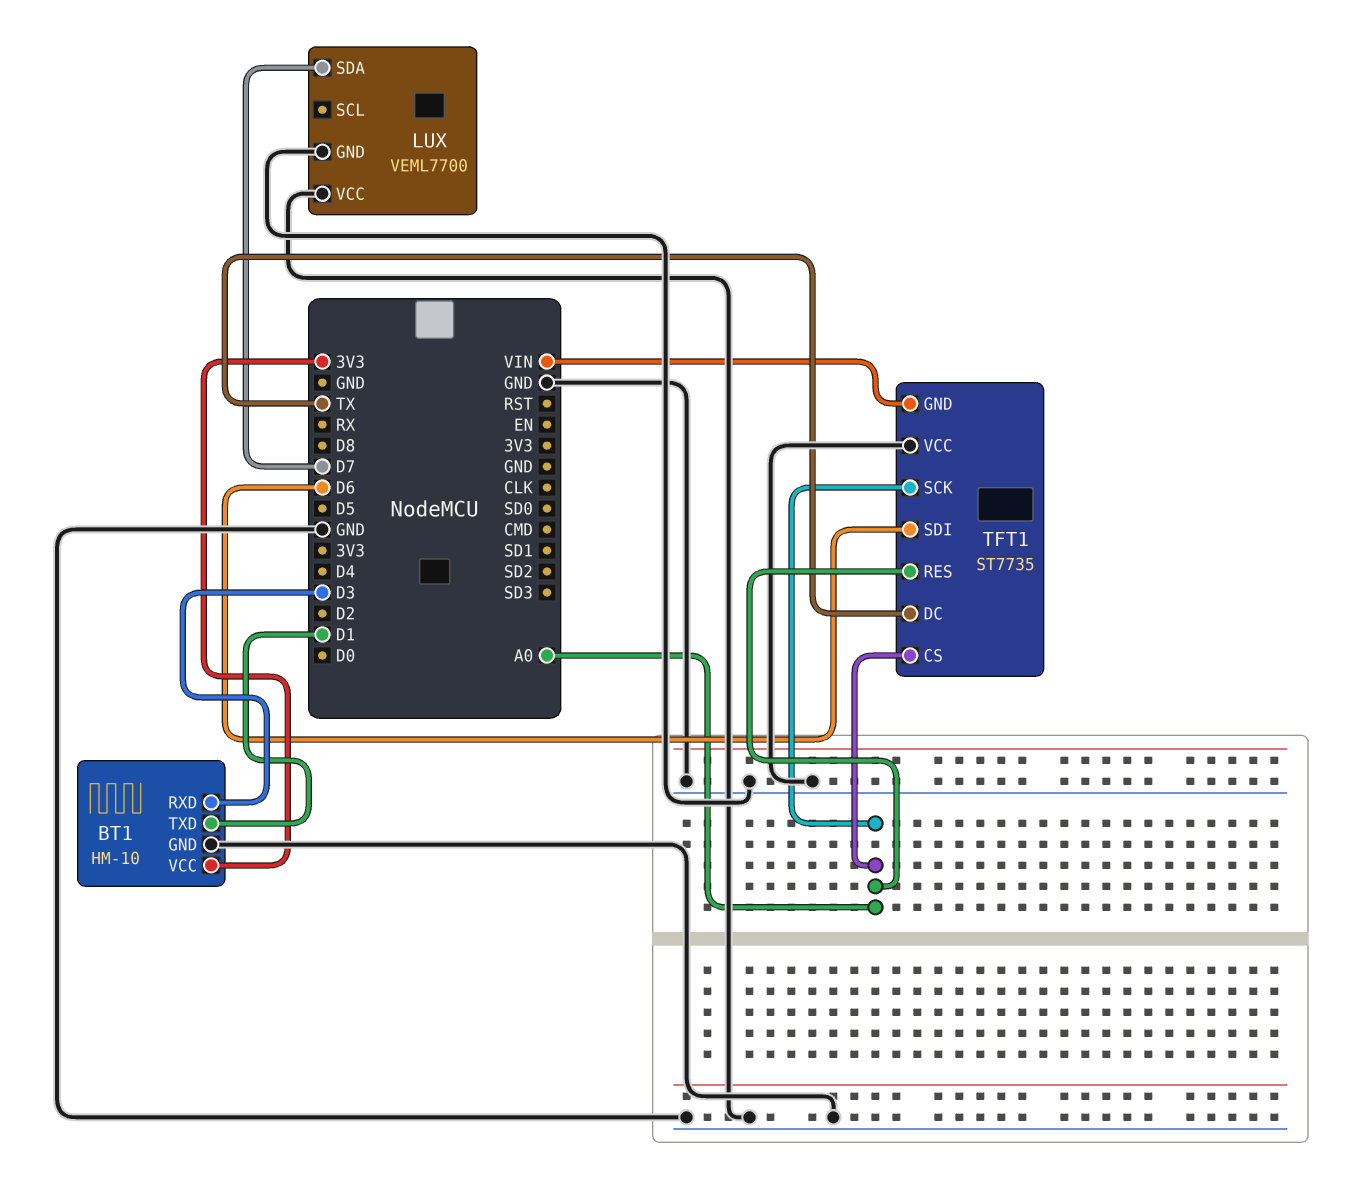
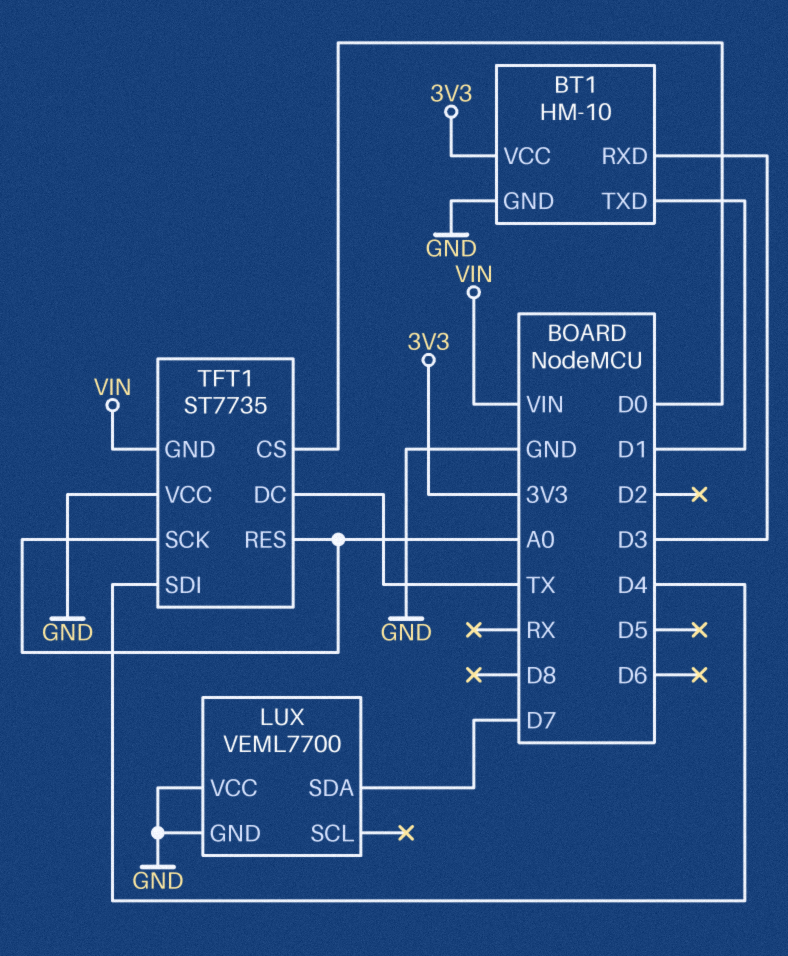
TFT1 pin CS: A0 -> D0
TFT1 pin SDI: D6 -> D4

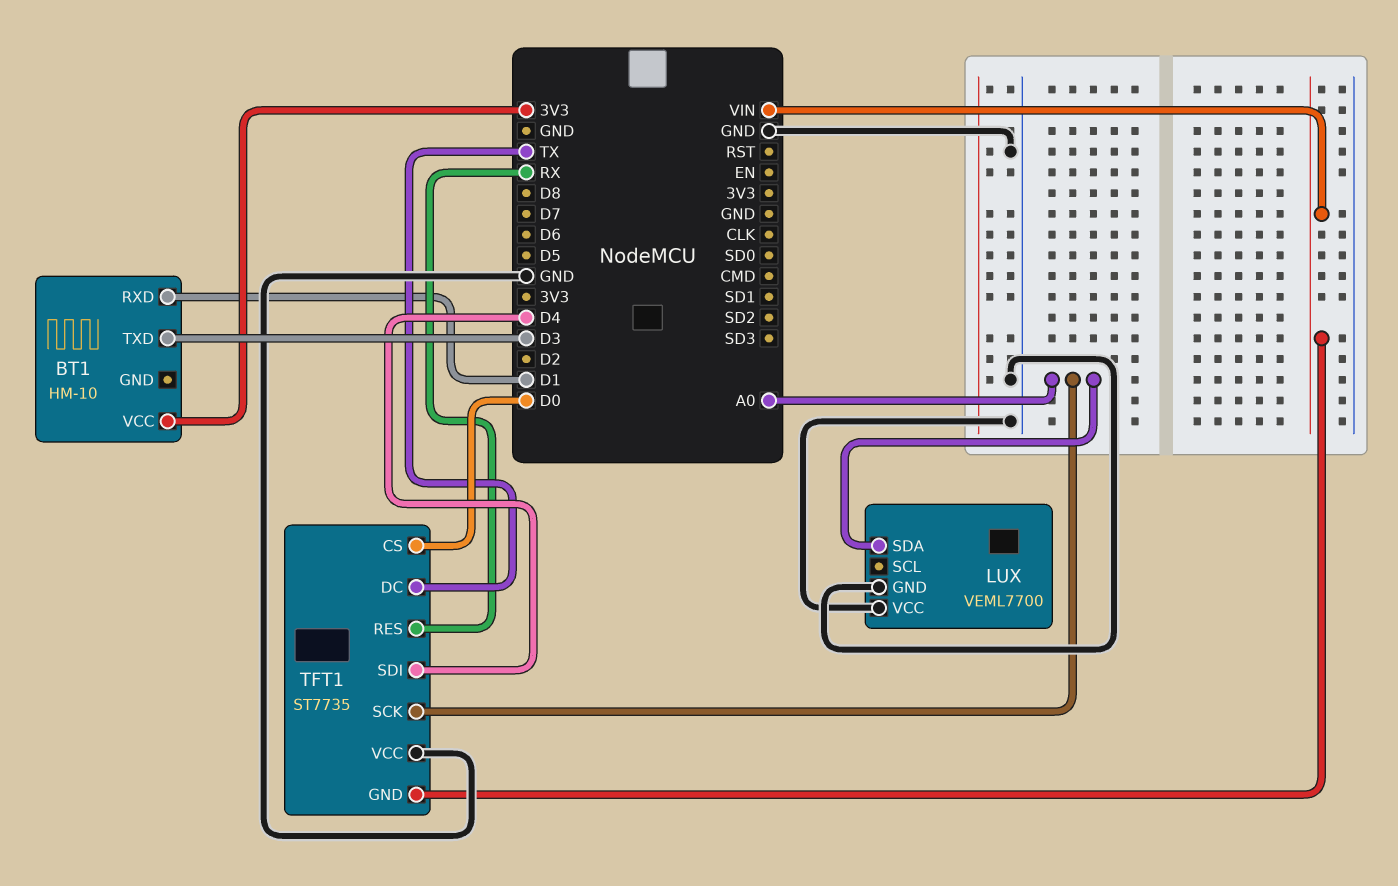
BT1 pin GND: GND -> none
BT1 pin RXD: D3 -> D1
BT1 pin TXD: D1 -> D3
LUX pin SDA: D7 -> A0
TFT1 pin RES: A0 -> RX

